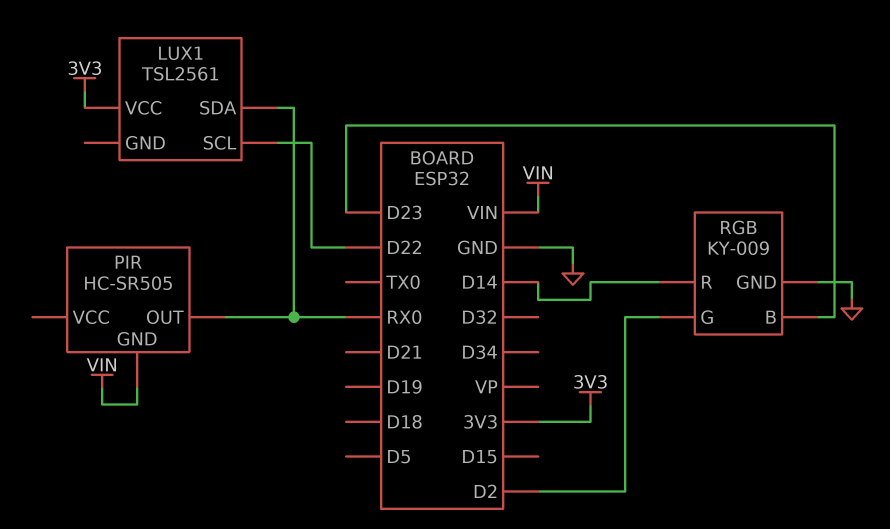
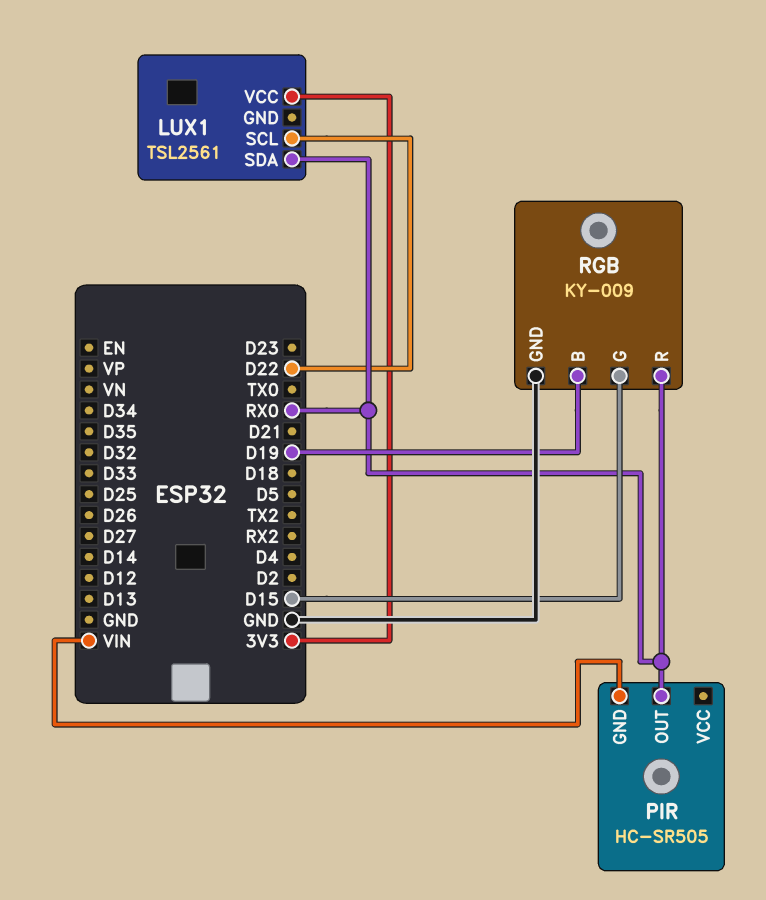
RGB pin B: D23 -> D19
RGB pin G: D2 -> D15
RGB pin R: D14 -> RX0

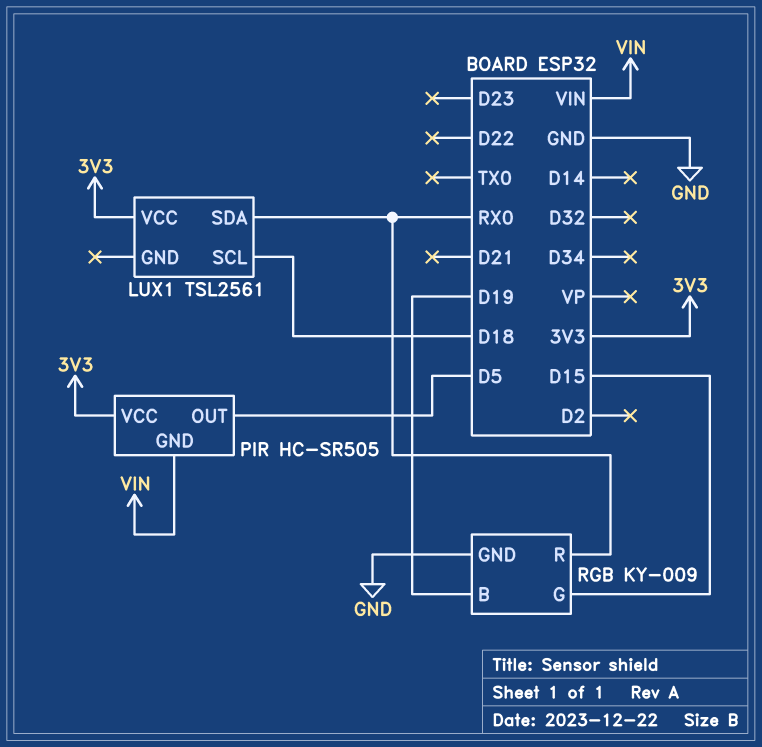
LUX1 pin SCL: D22 -> D18
PIR pin OUT: RX0 -> D5
PIR pin VCC: none -> 3V3

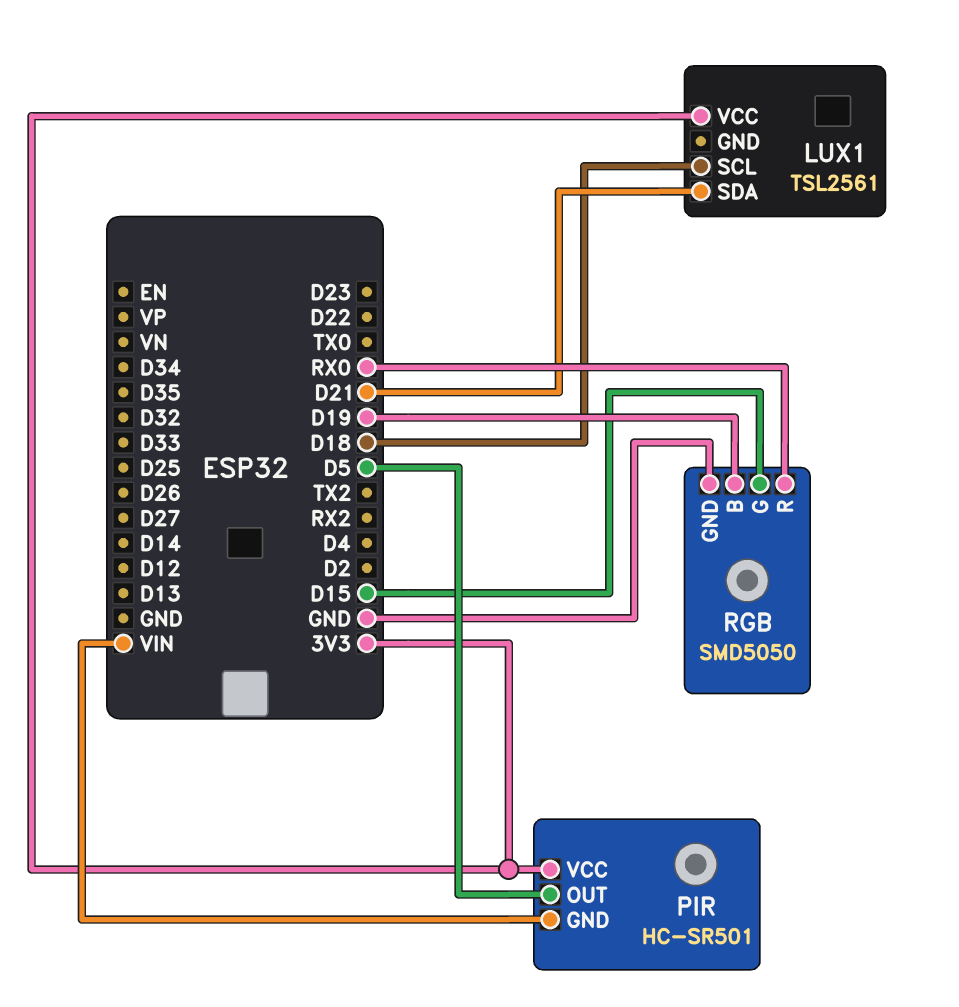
LUX1 pin SDA: RX0 -> D21
PIR: HC-SR505 -> HC-SR501
RGB: KY-009 -> SMD5050

